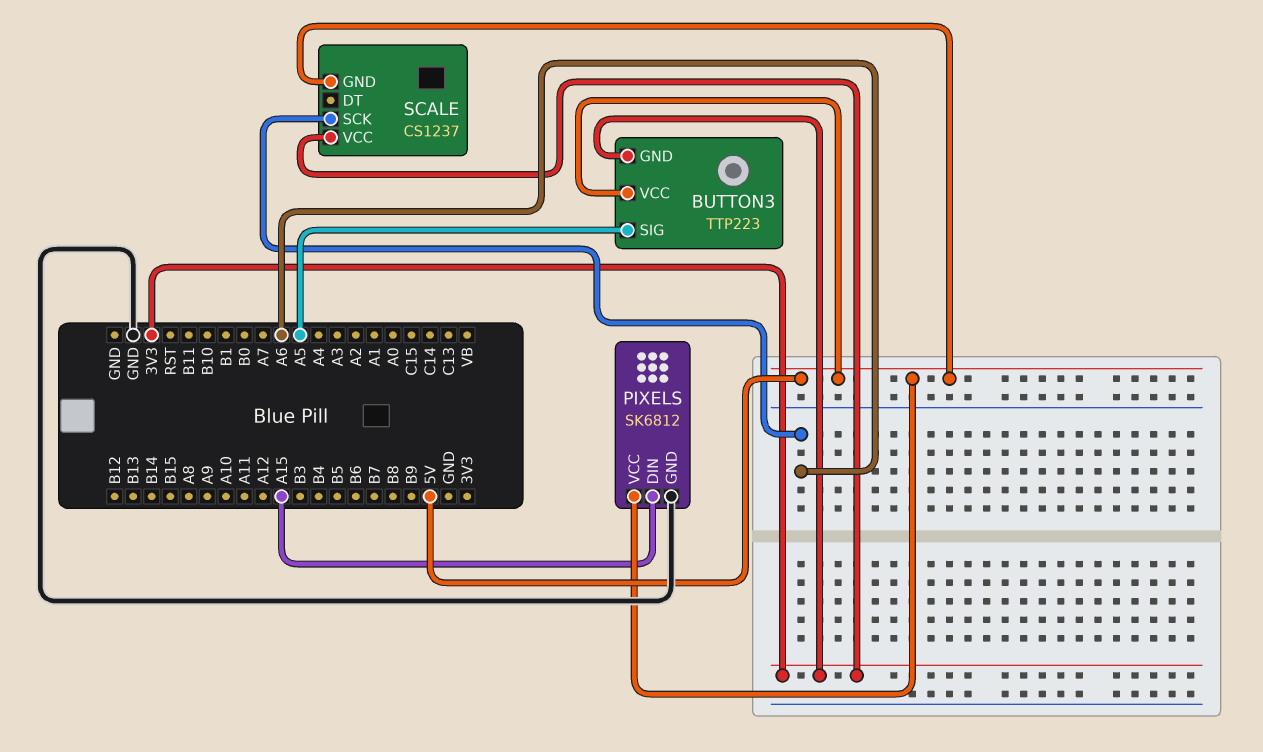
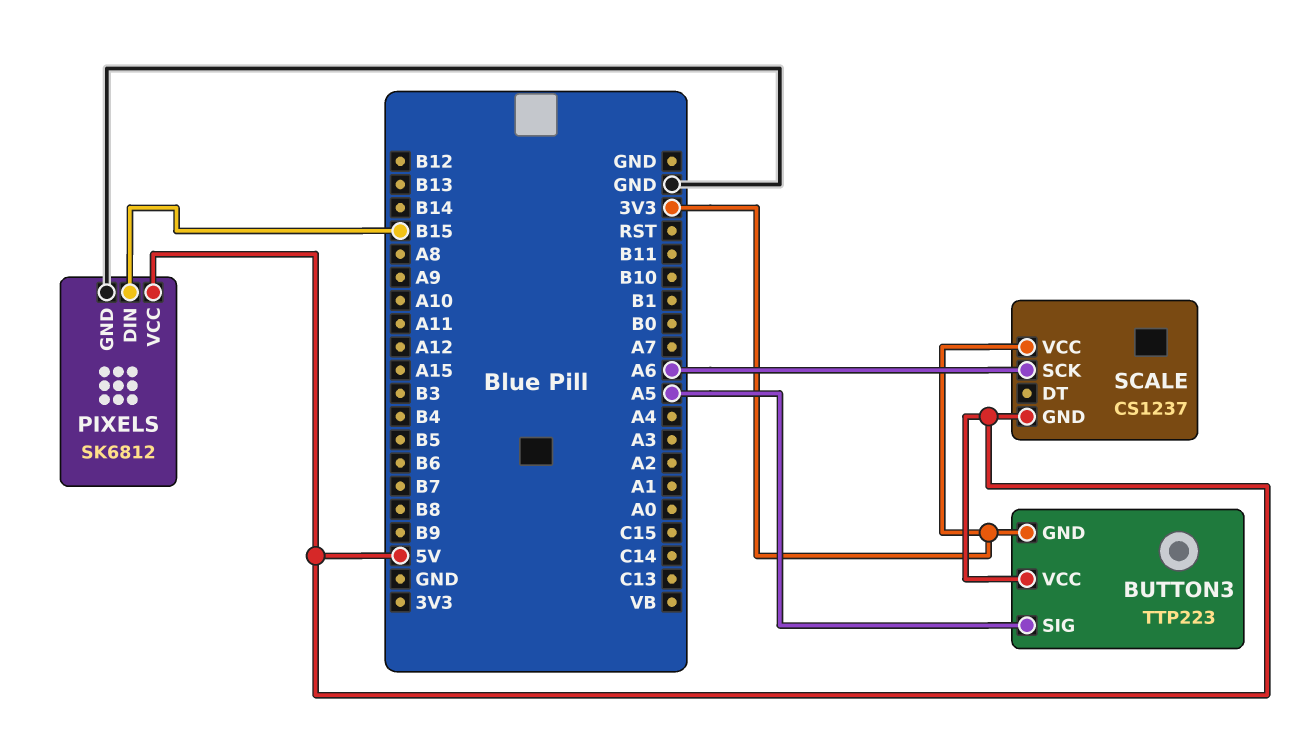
PIXELS pin DIN: A15 -> B15

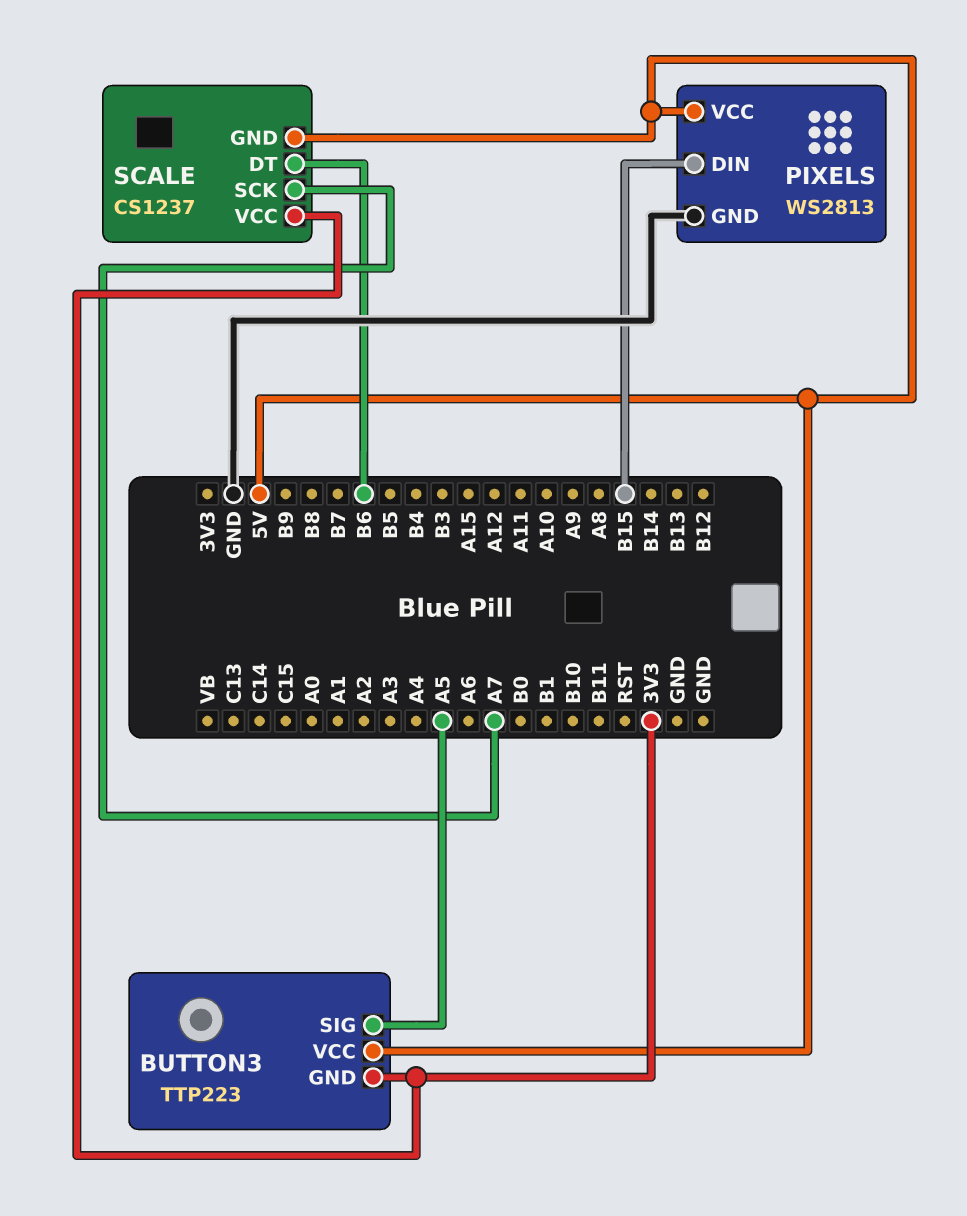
PIXELS: SK6812 -> WS2813
SCALE pin DT: none -> B6
SCALE pin SCK: A6 -> A7

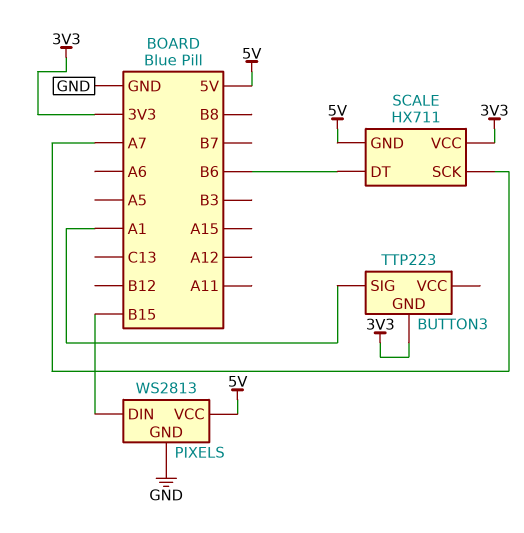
BUTTON3 pin SIG: A5 -> A1
BUTTON3 pin VCC: 5V -> none
SCALE: CS1237 -> HX711

